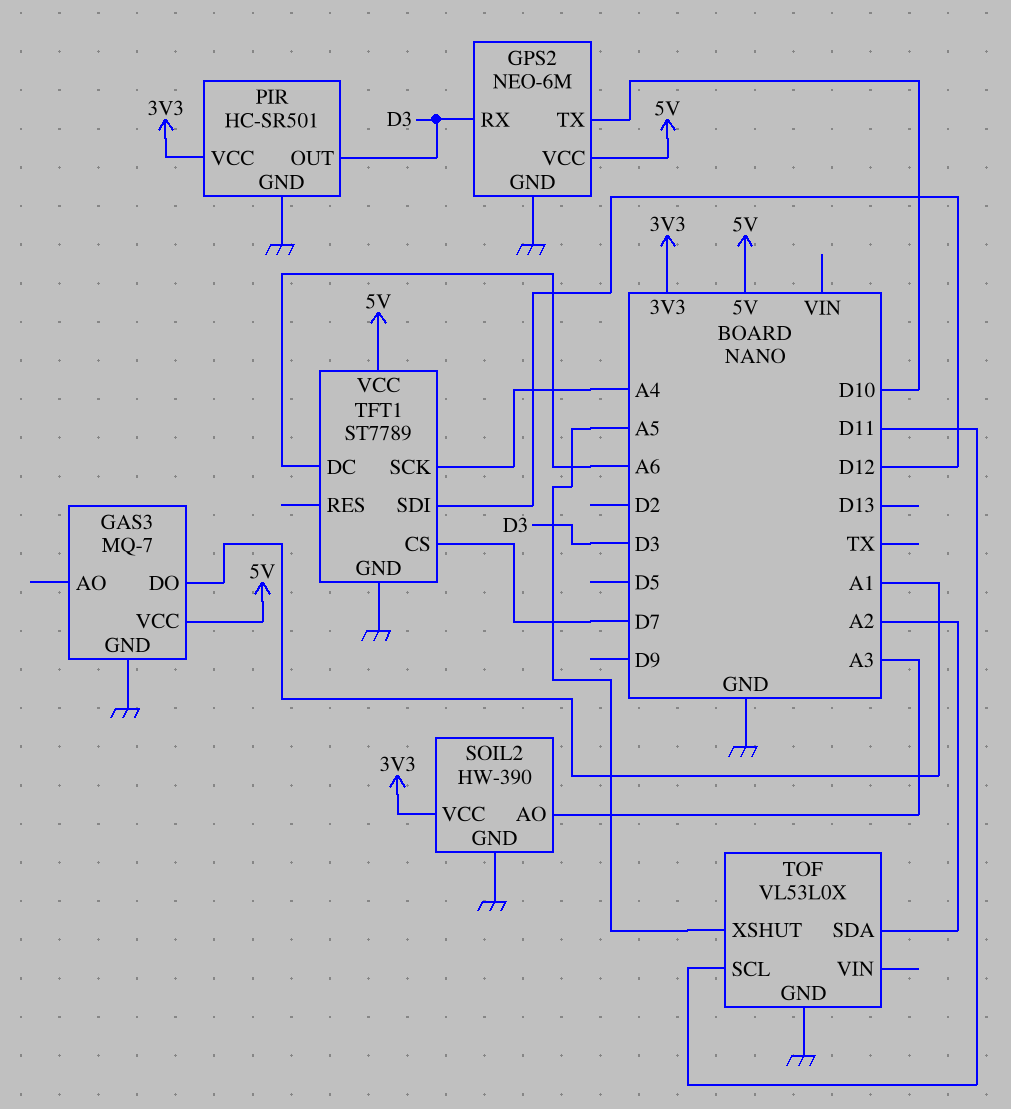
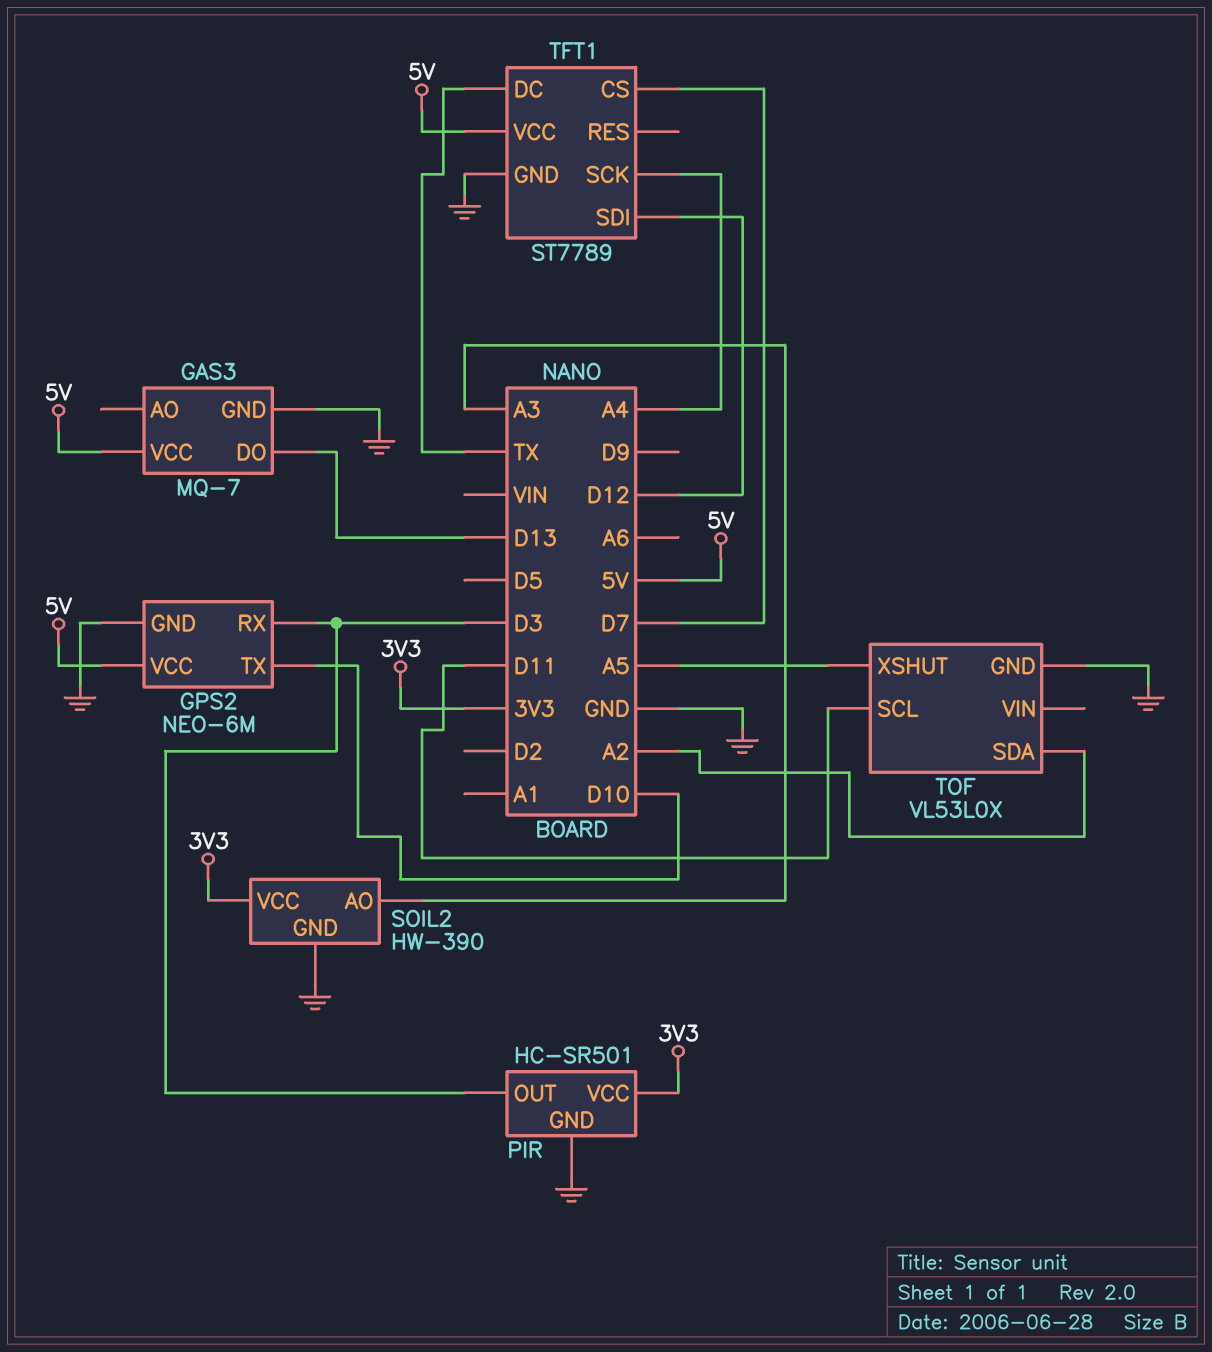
GAS3 pin DO: A1 -> D13
TFT1 pin DC: A6 -> TX

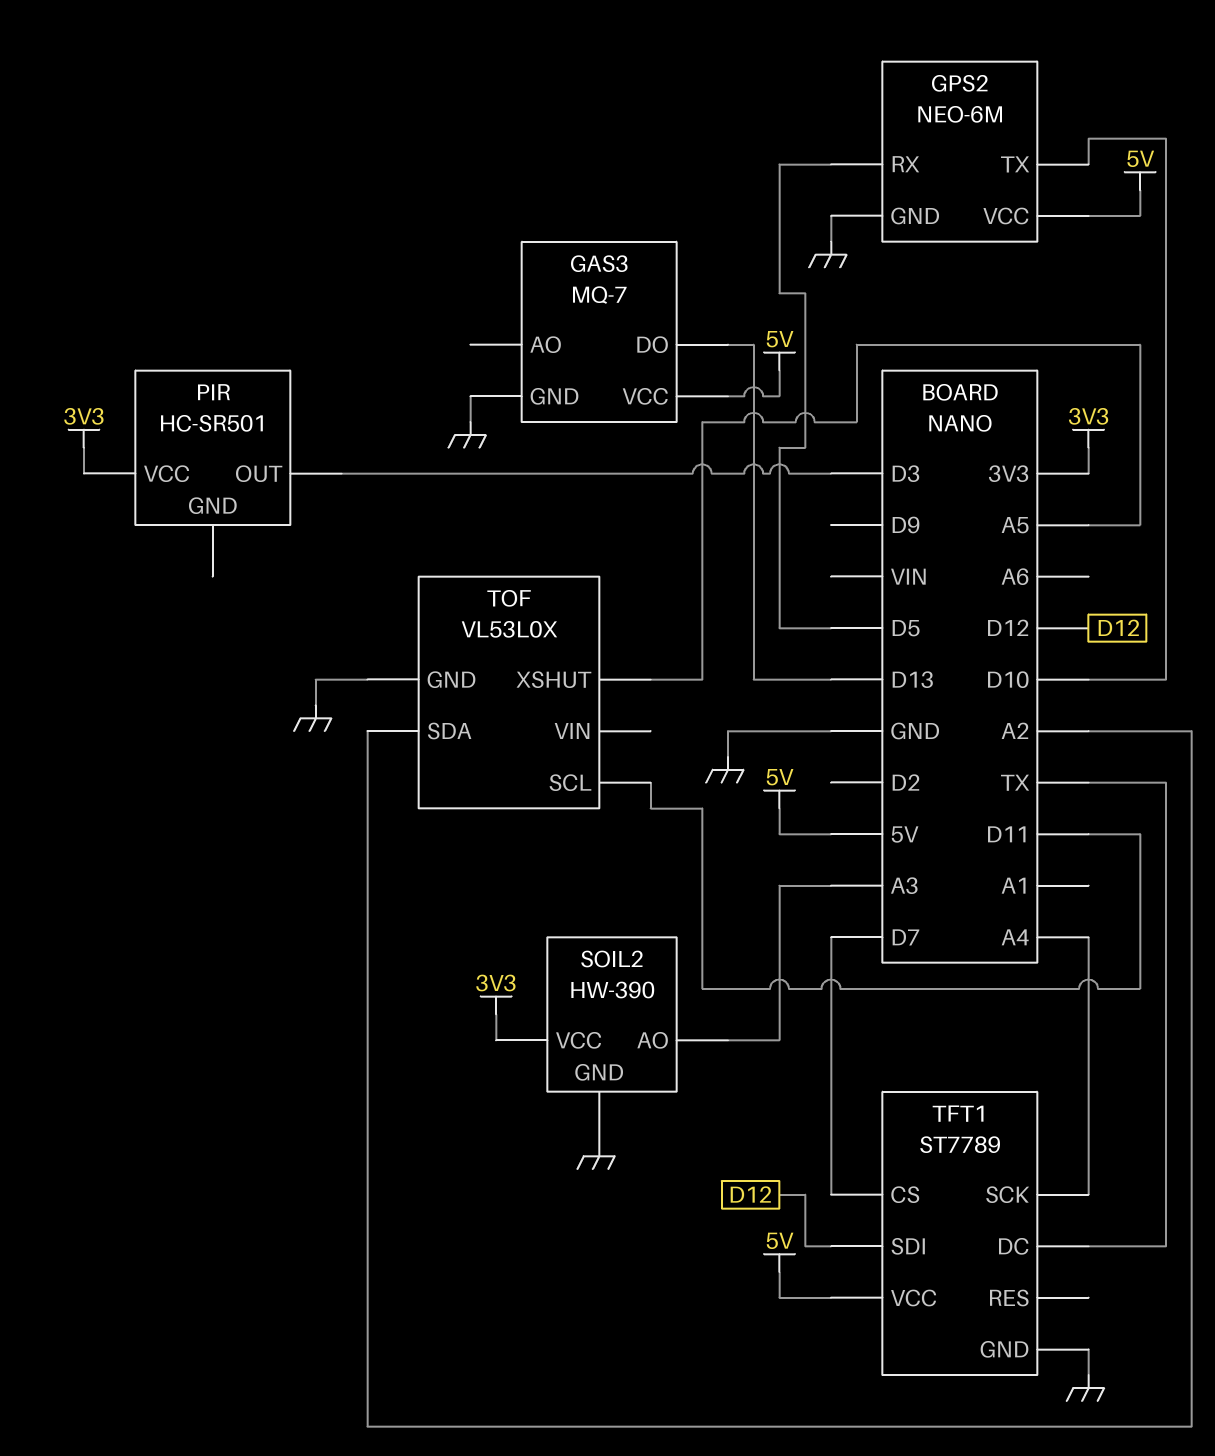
GPS2 pin RX: D3 -> D5
PIR pin GND: GND -> none

